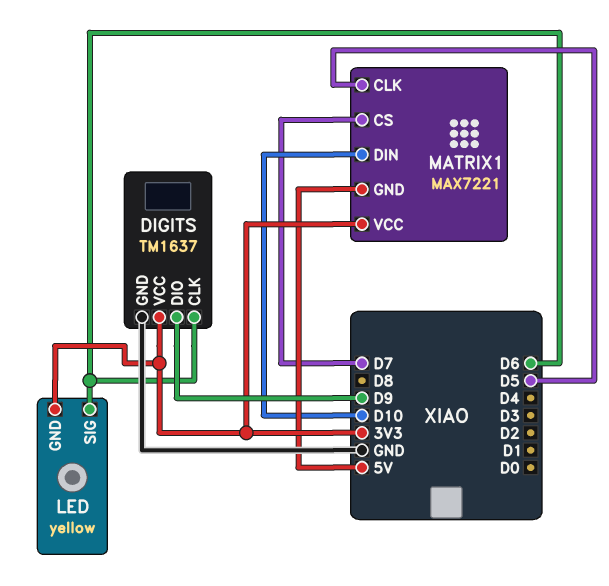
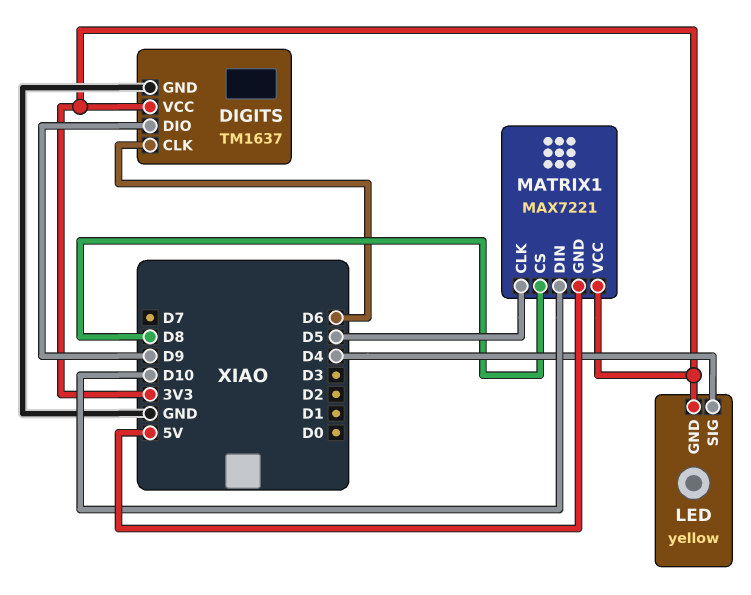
LED pin SIG: D6 -> D4
MATRIX1 pin CS: D7 -> D8

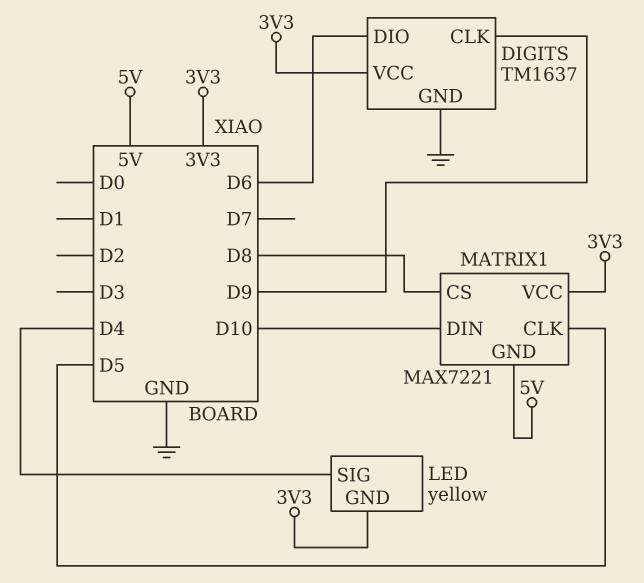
DIGITS pin CLK: D6 -> D9
DIGITS pin DIO: D9 -> D6

